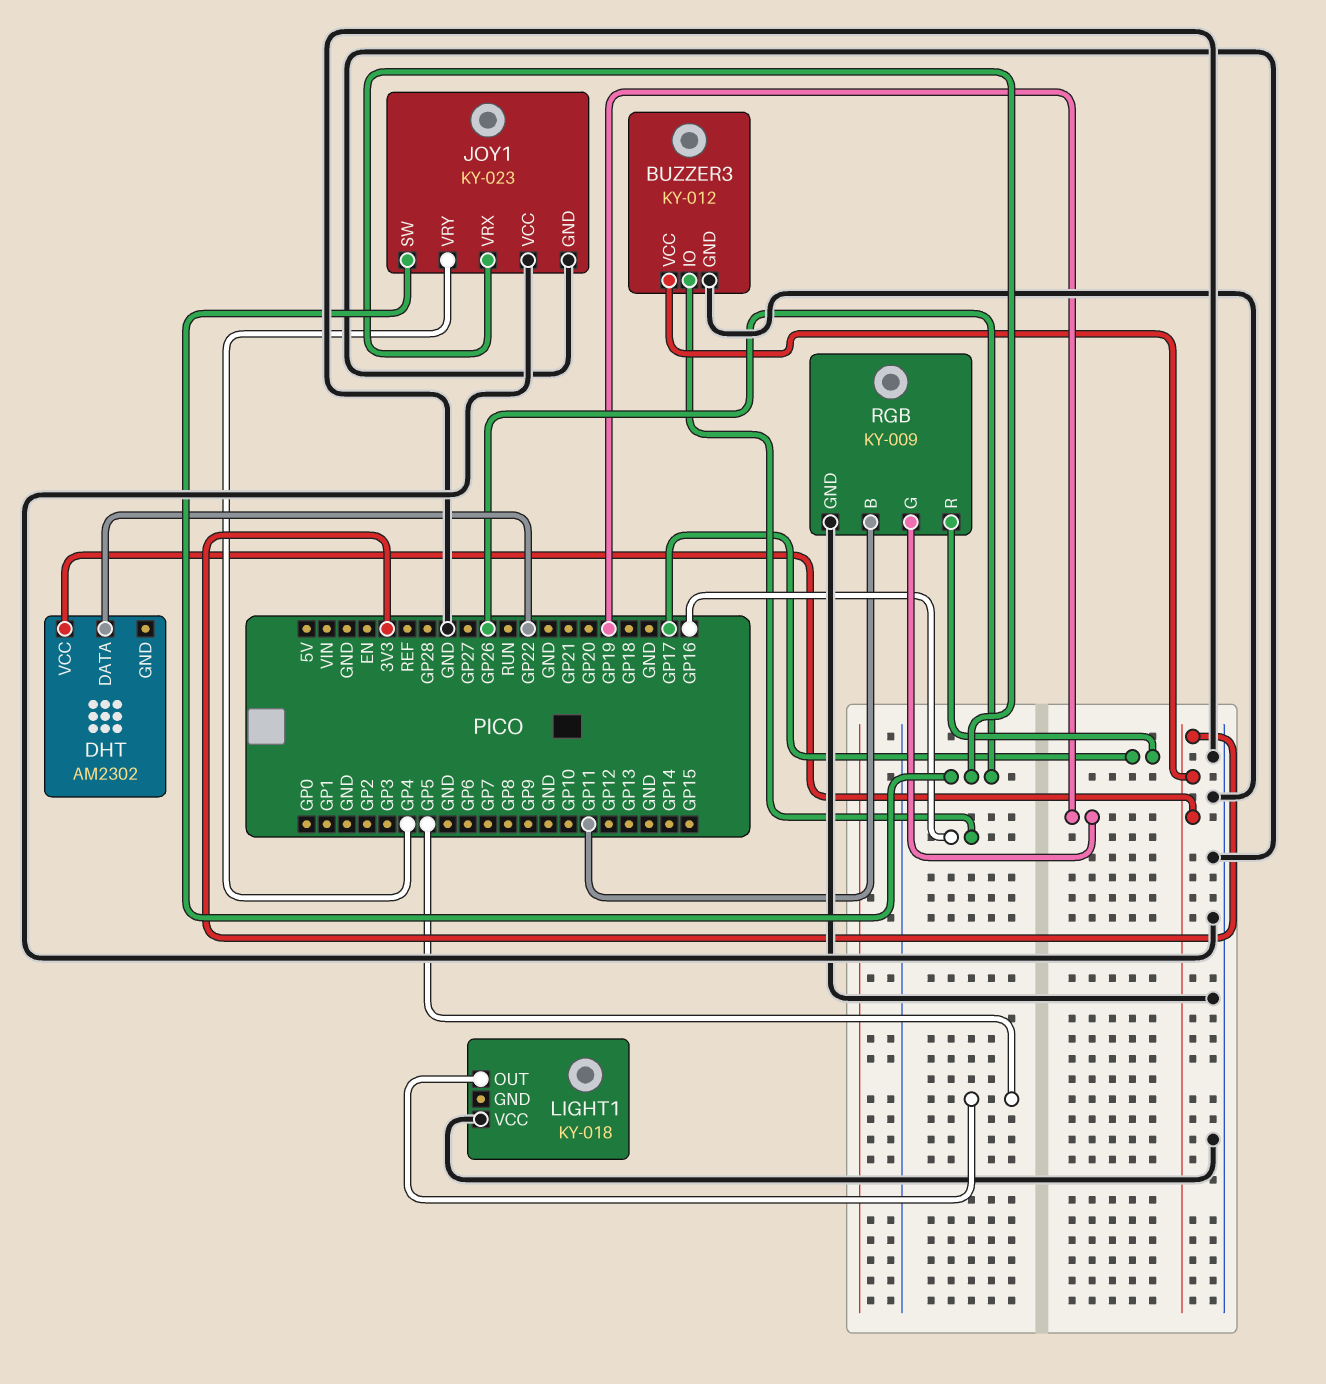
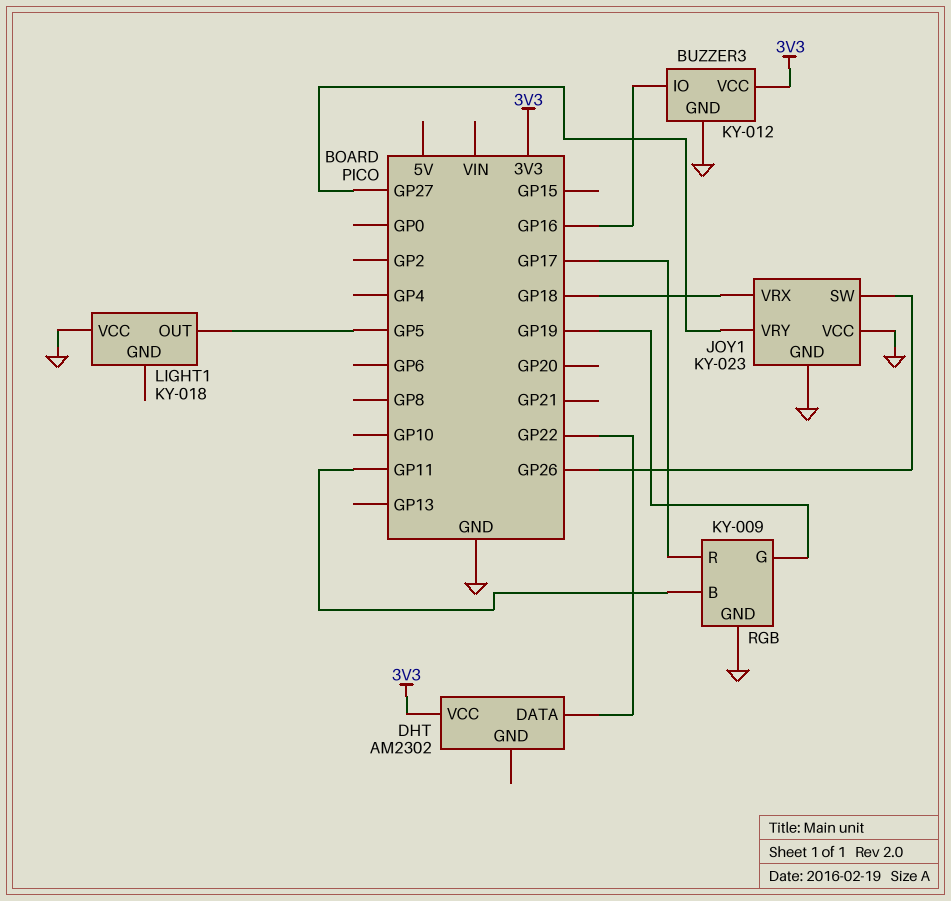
JOY1 pin VRX: GP26 -> GP18
JOY1 pin VRY: GP4 -> GP27

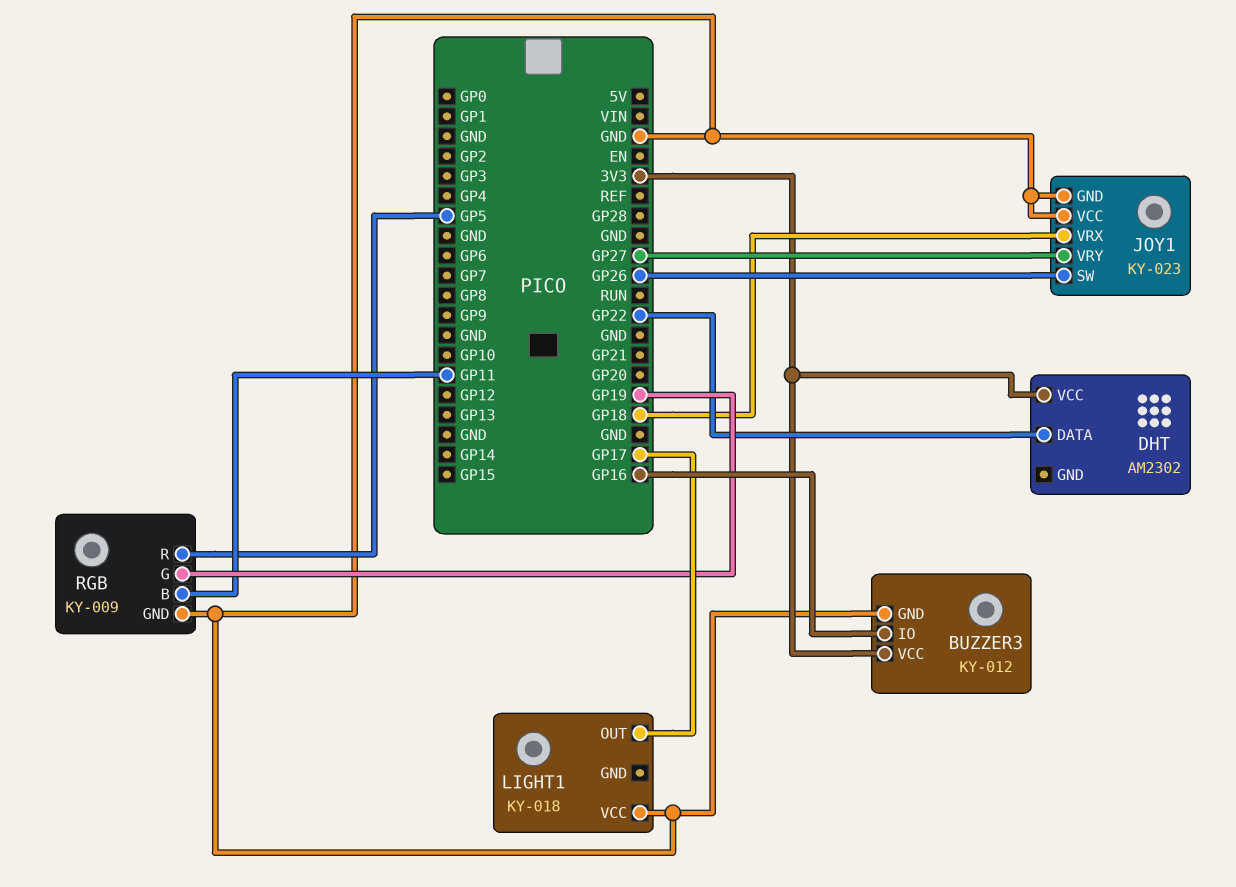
LIGHT1 pin OUT: GP5 -> GP17
RGB pin R: GP17 -> GP5

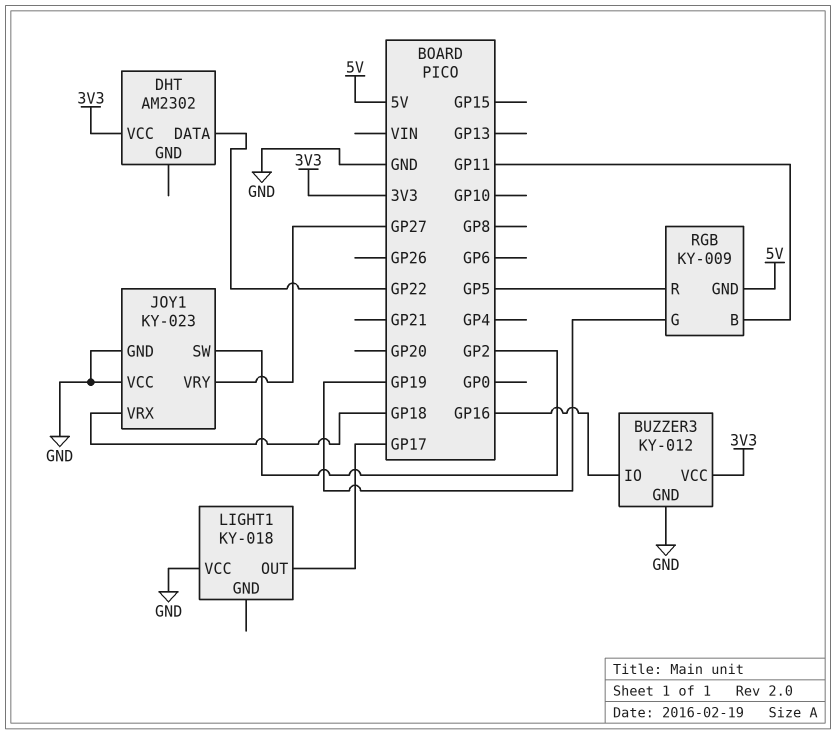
JOY1 pin SW: GP26 -> GP2
RGB pin GND: GND -> 5V

